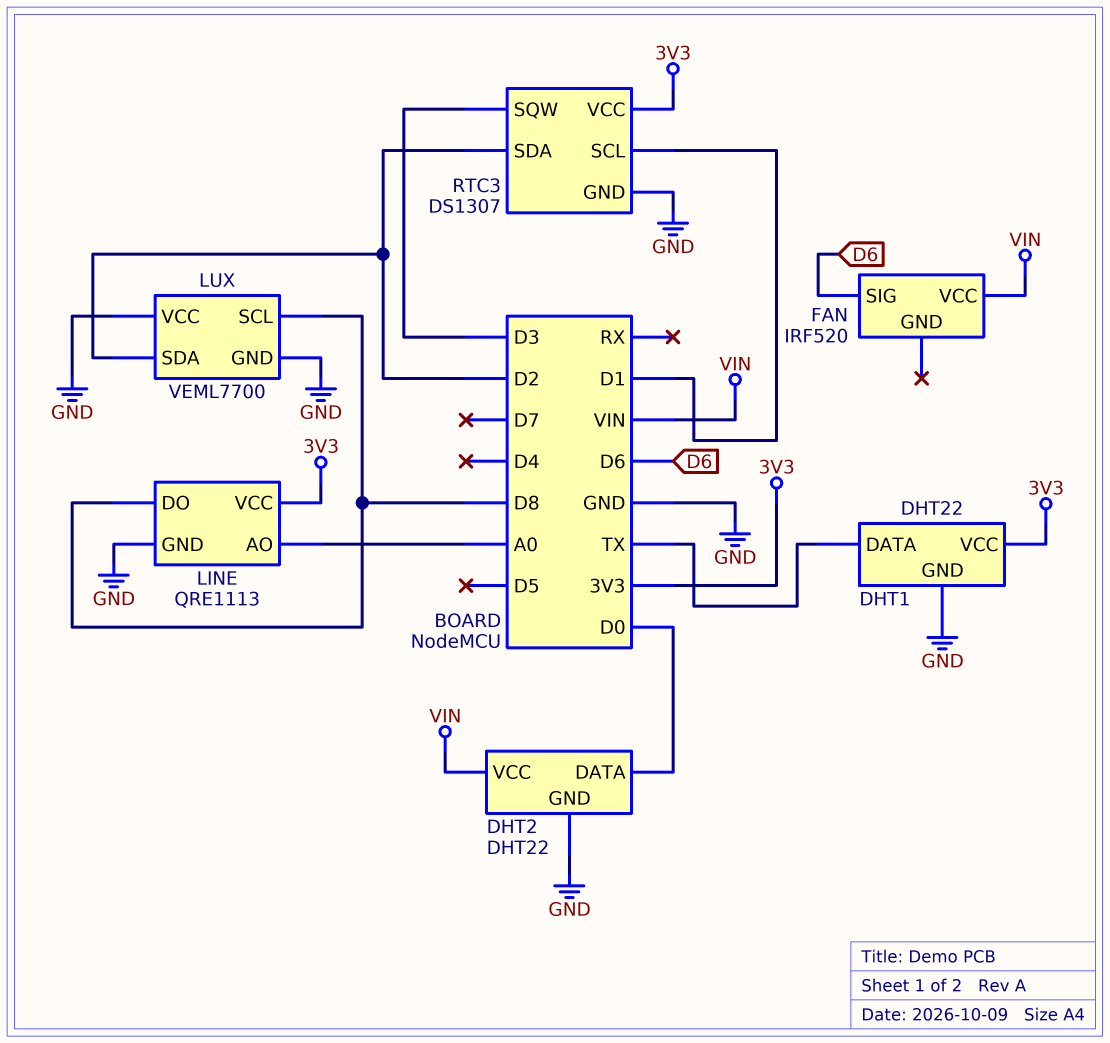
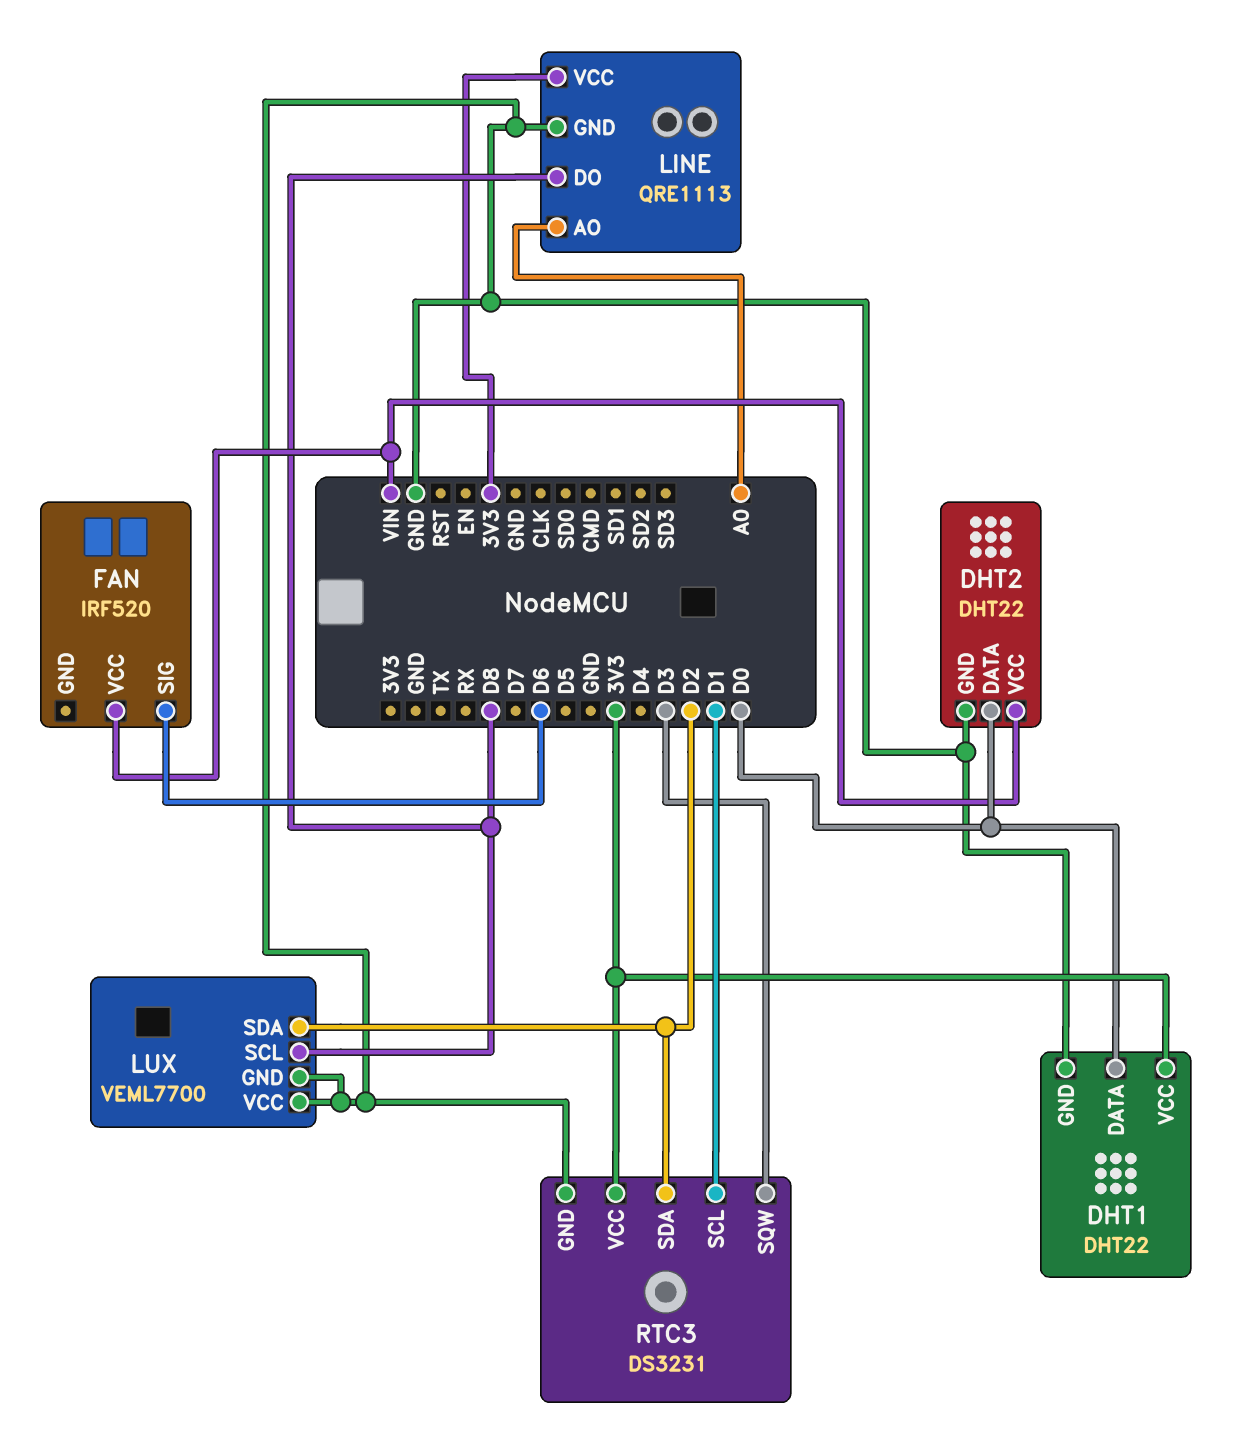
DHT1 pin DATA: TX -> D0
RTC3: DS1307 -> DS3231

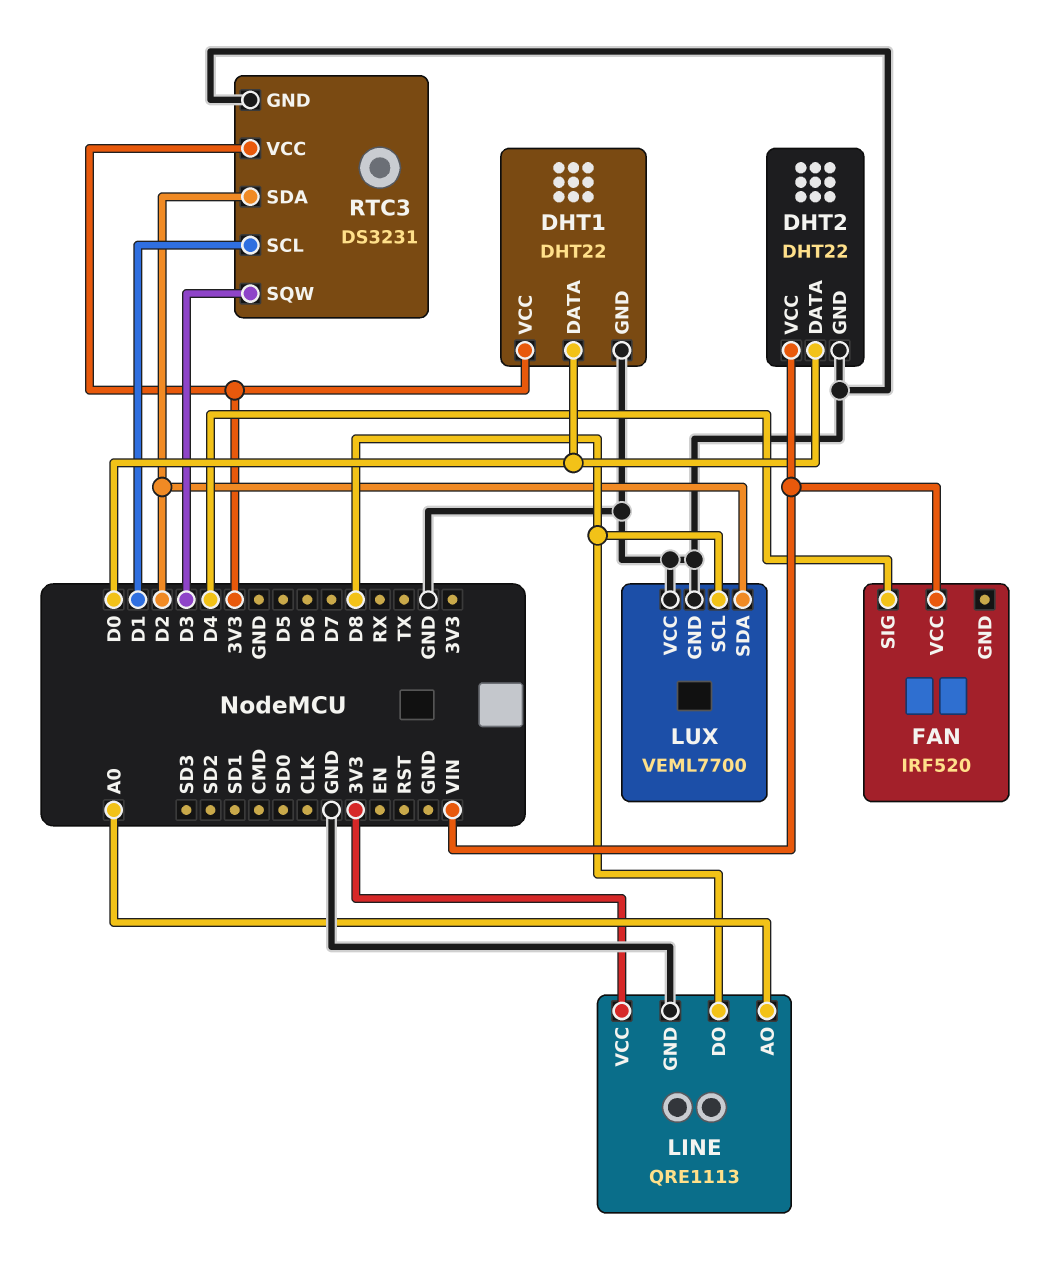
FAN pin SIG: D6 -> D4

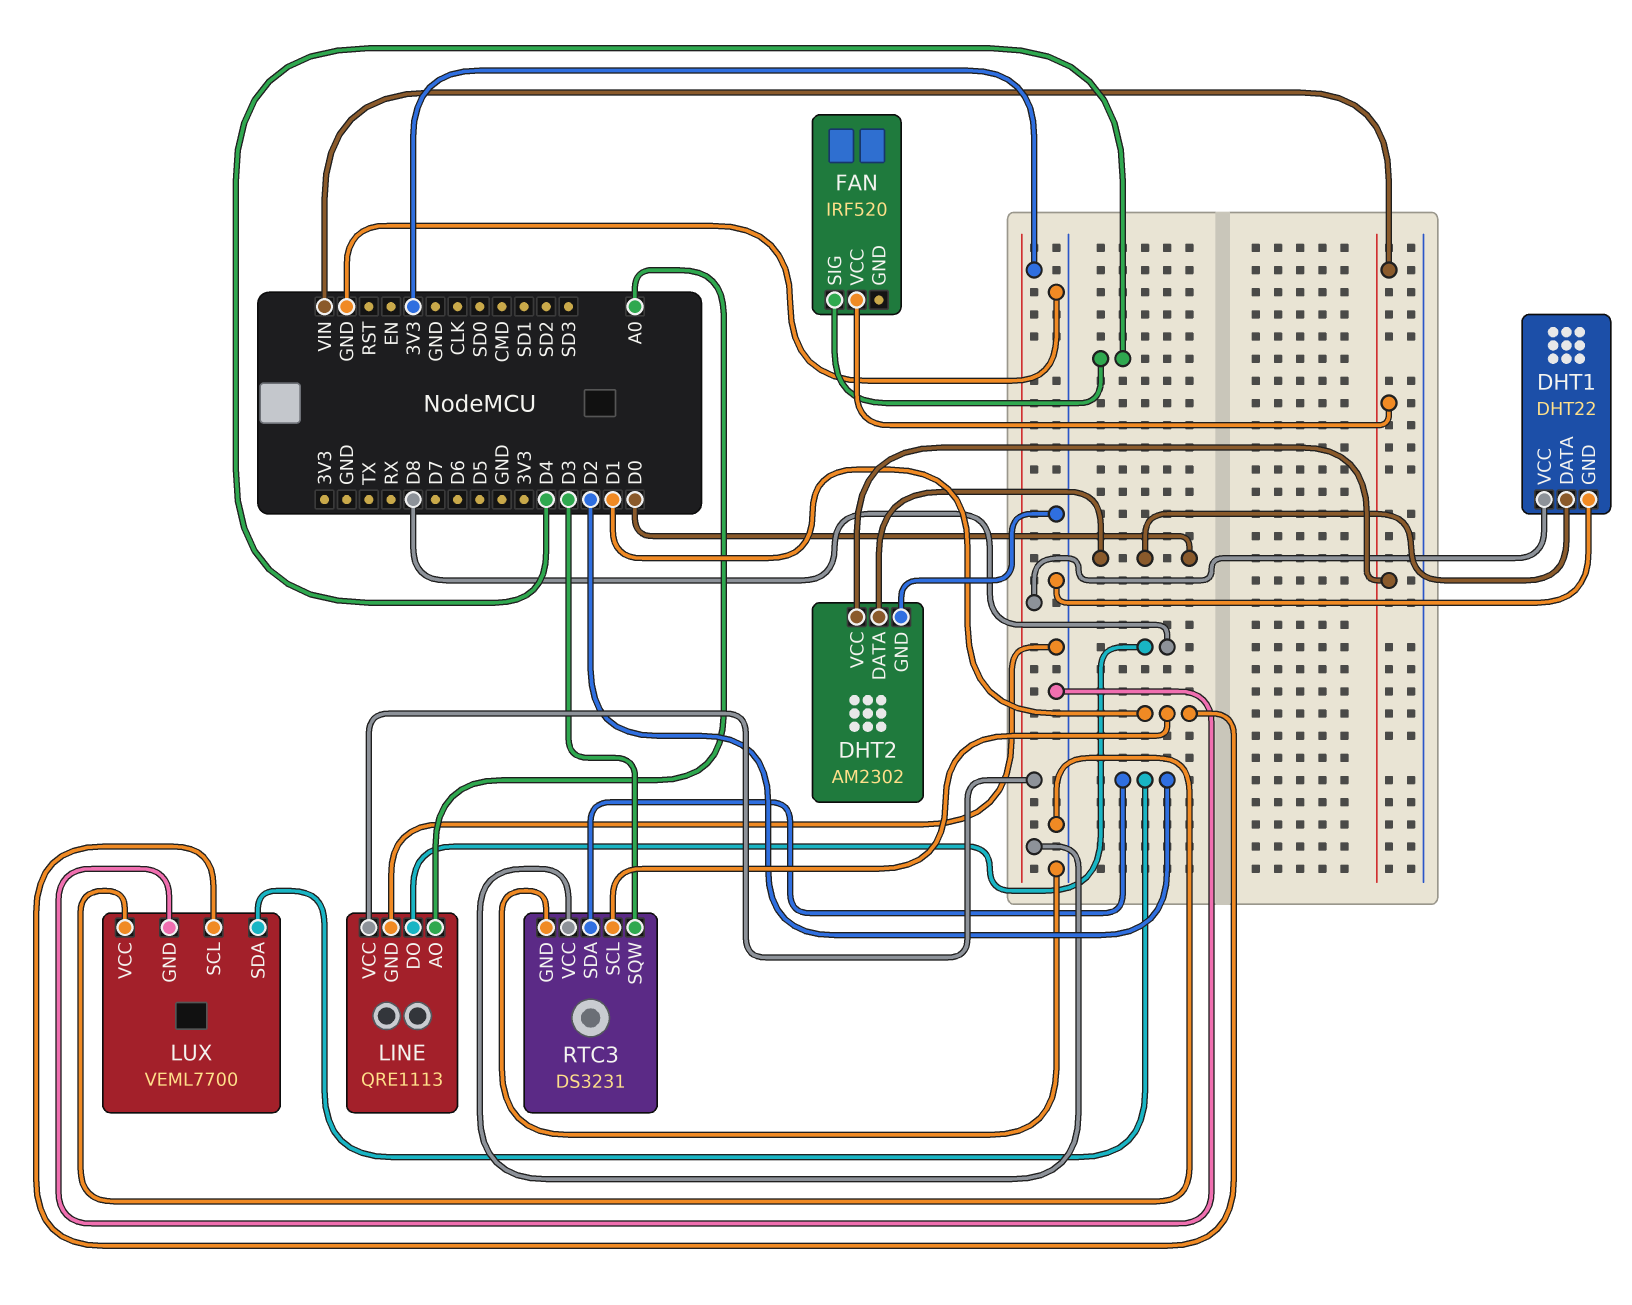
DHT2: DHT22 -> AM2302
LUX pin SCL: D8 -> D1

